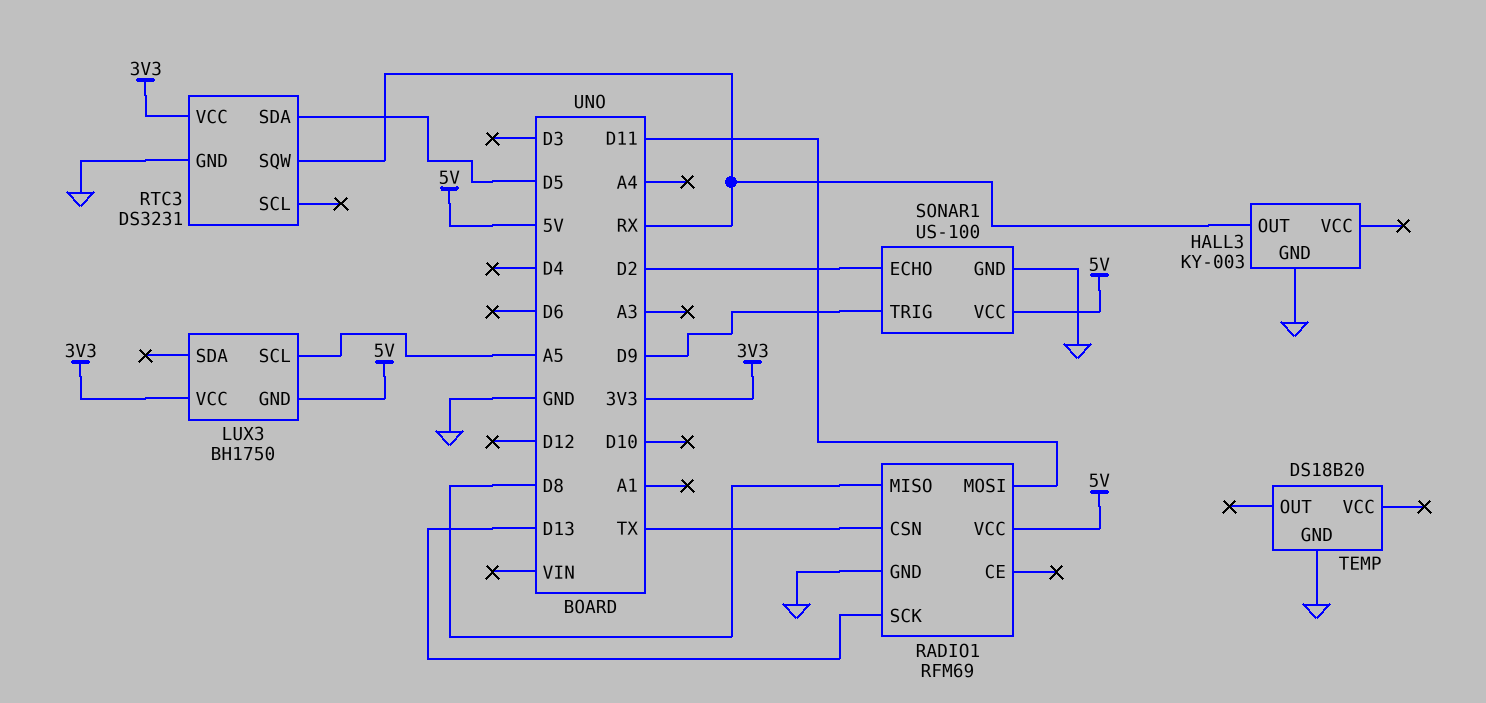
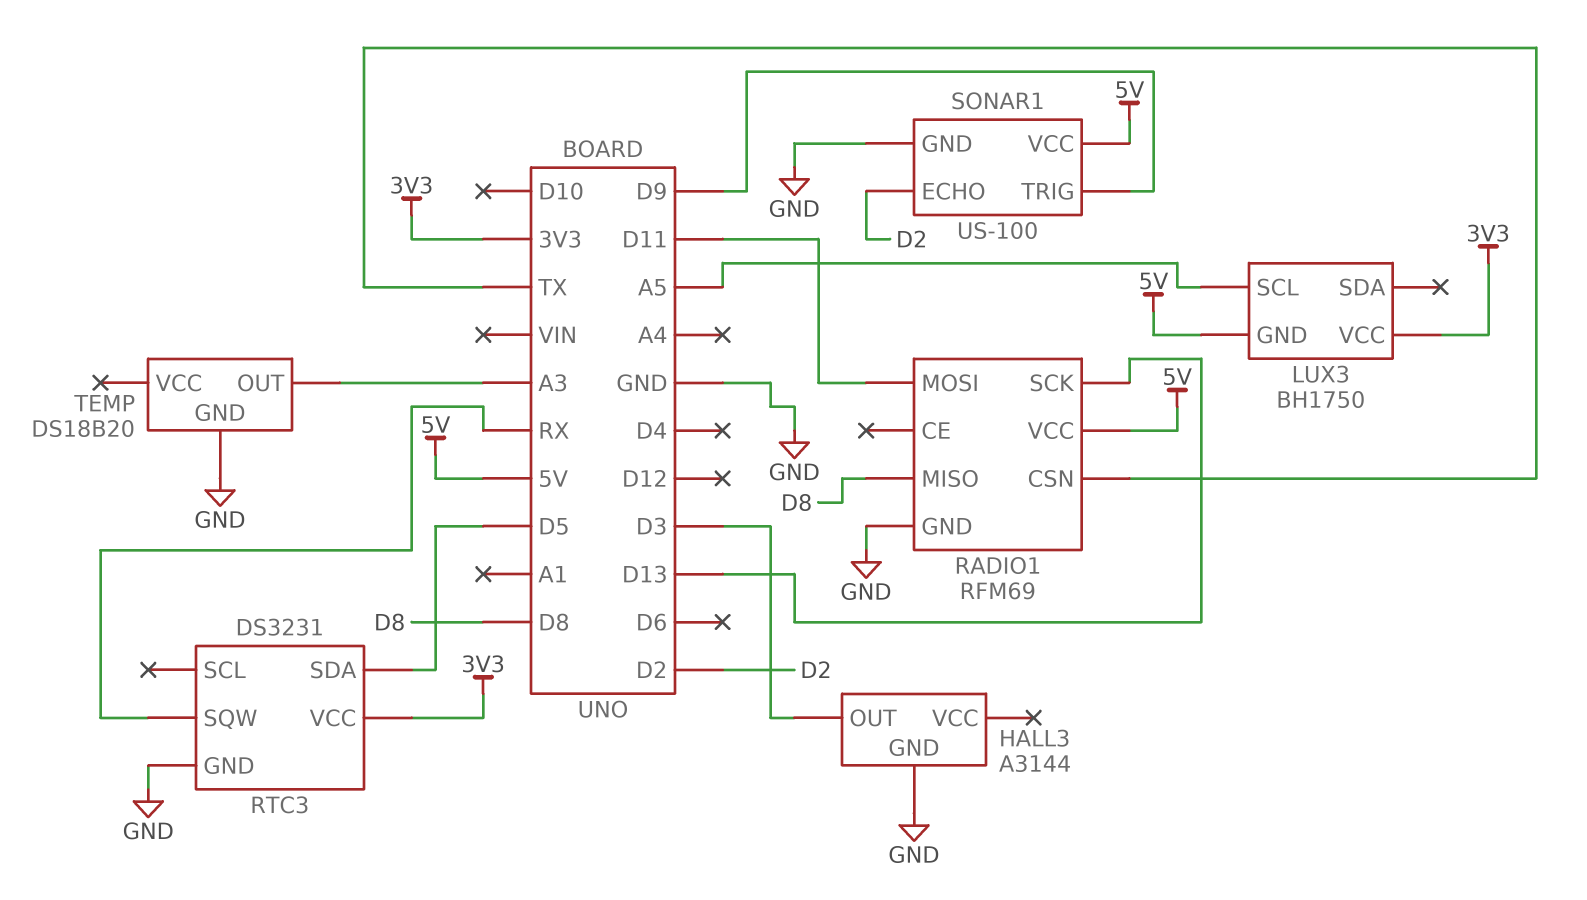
HALL3: KY-003 -> A3144
HALL3 pin OUT: RX -> D3
TEMP pin OUT: none -> A3

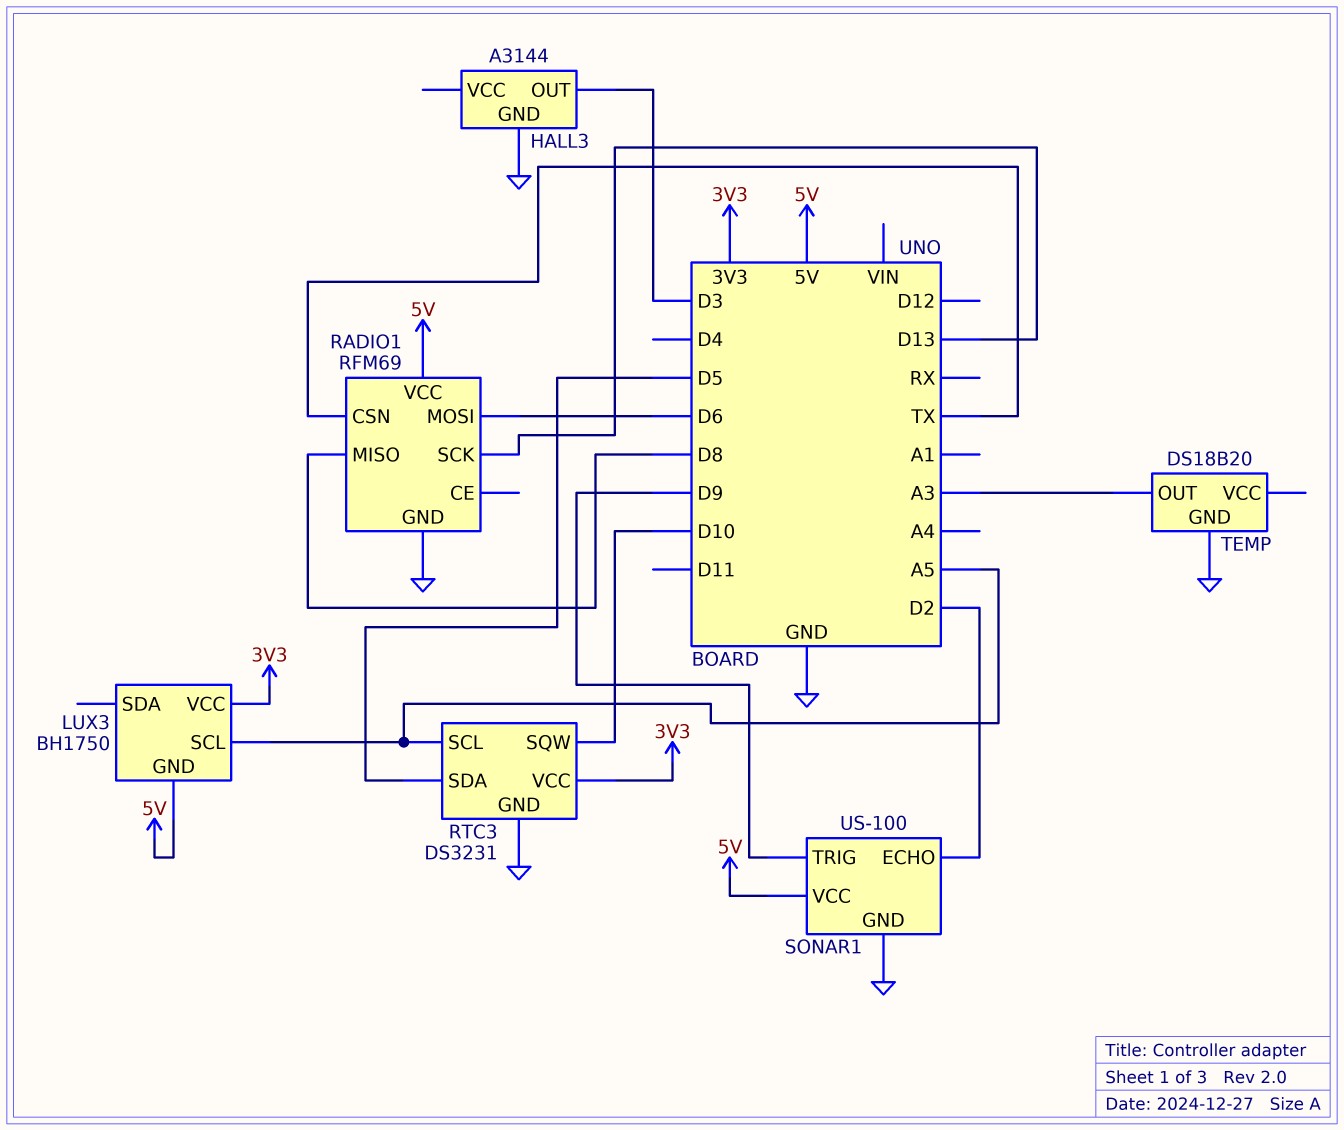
RADIO1 pin MOSI: D11 -> D6
RTC3 pin SCL: none -> A5
RTC3 pin SQW: RX -> D10

